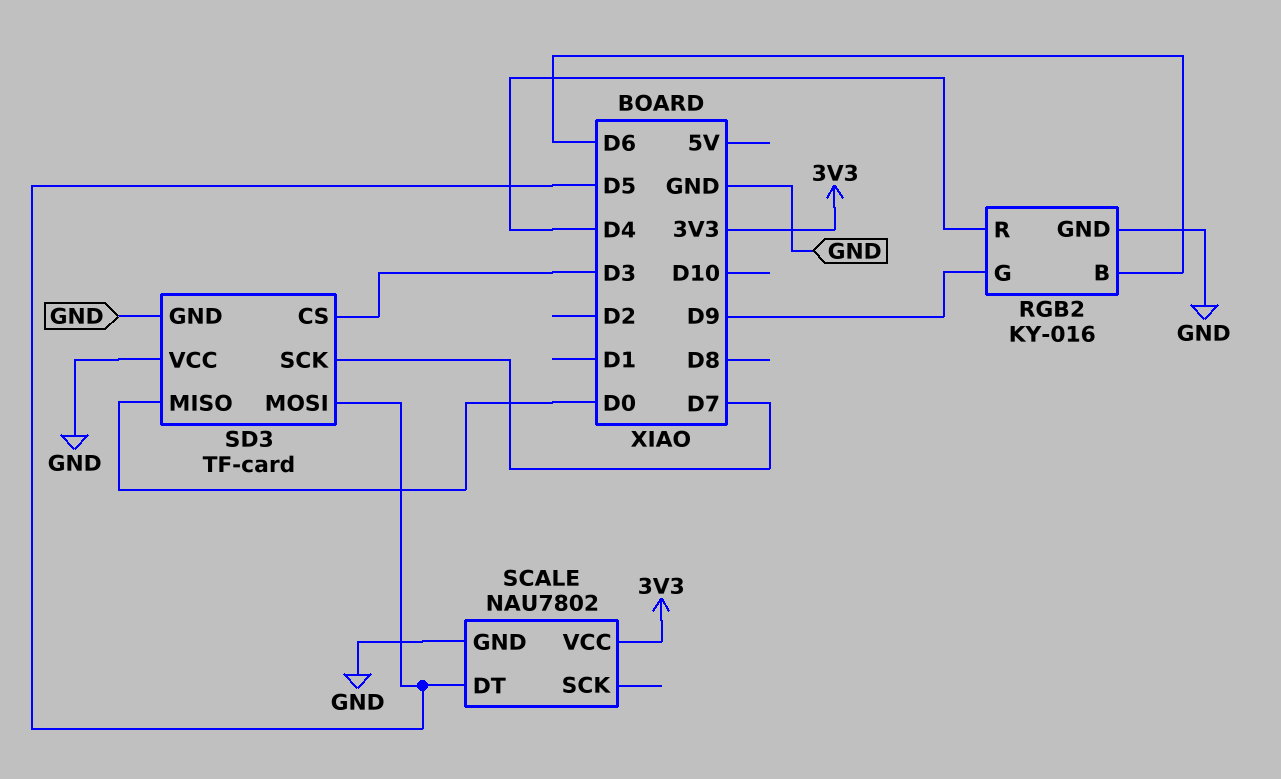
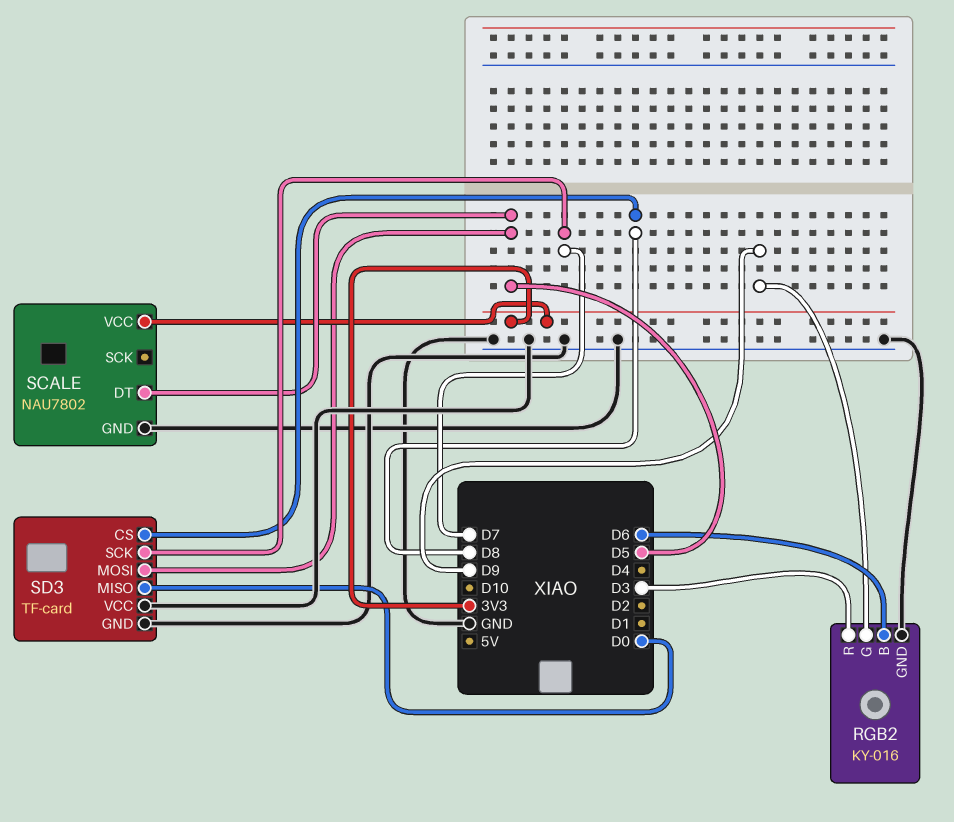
RGB2 pin R: D4 -> D3
SD3 pin CS: D3 -> D8

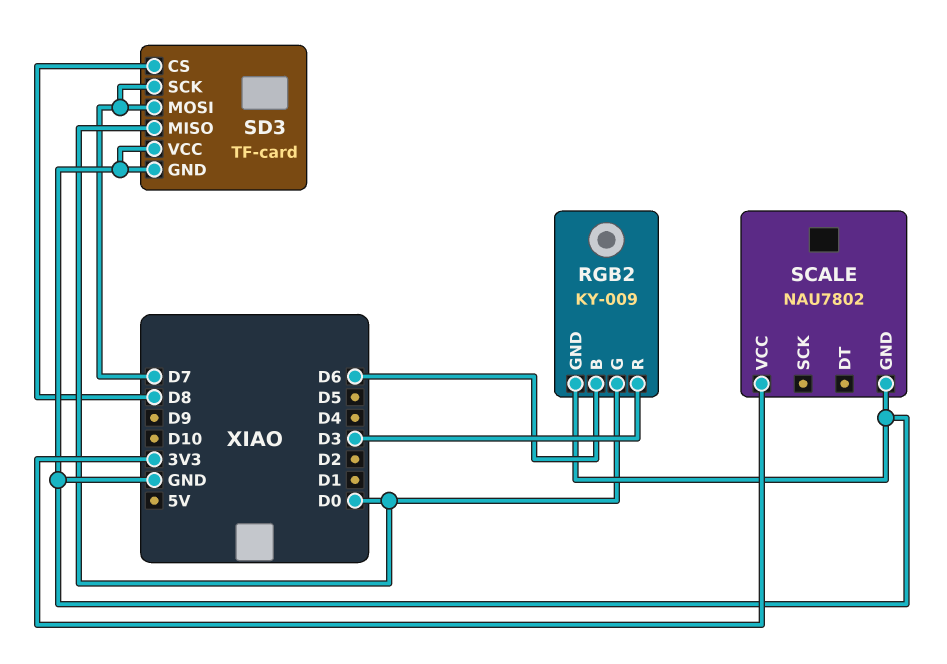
RGB2: KY-016 -> KY-009
RGB2 pin G: D9 -> D0
SCALE pin DT: D5 -> none
SD3 pin MOSI: D5 -> D7

